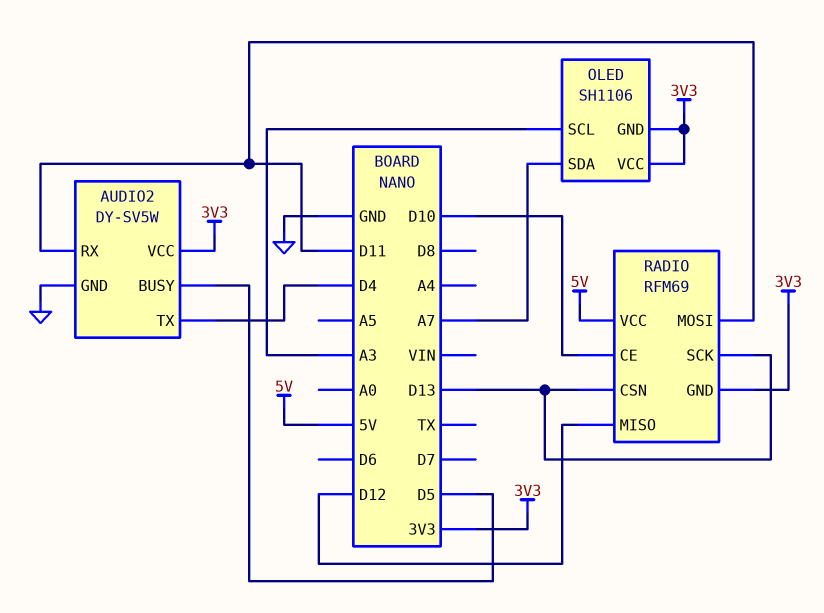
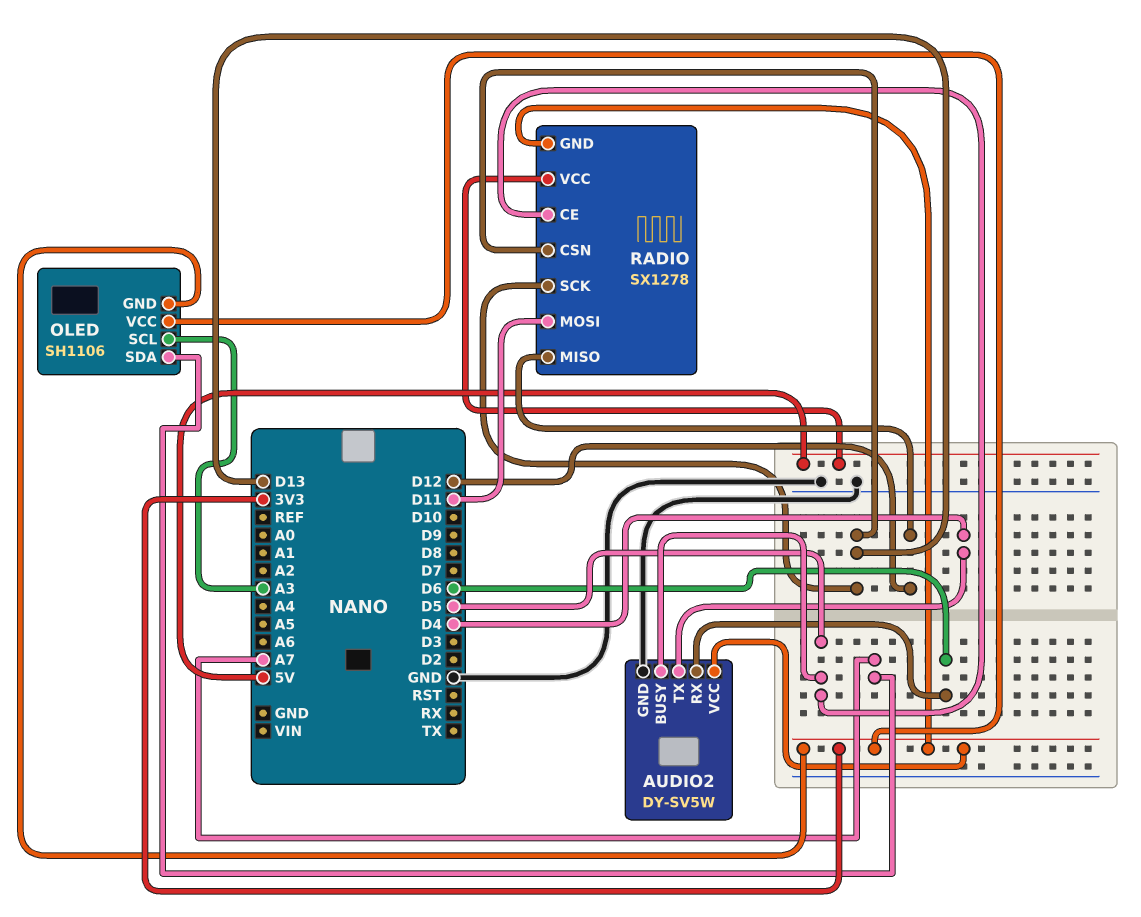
AUDIO2 pin RX: D11 -> D6
RADIO: RFM69 -> SX1278
RADIO pin CE: D10 -> D5

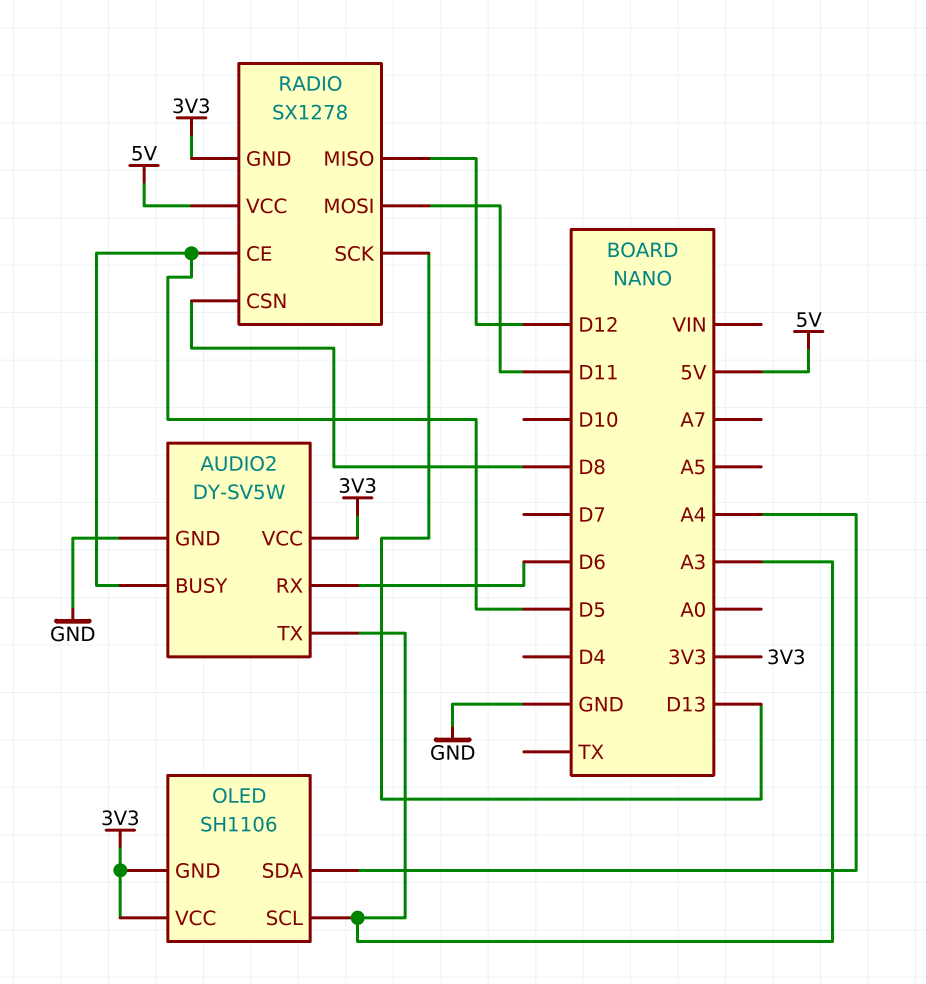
AUDIO2 pin TX: D4 -> A3
OLED pin SDA: A7 -> A4
RADIO pin CSN: D13 -> D8

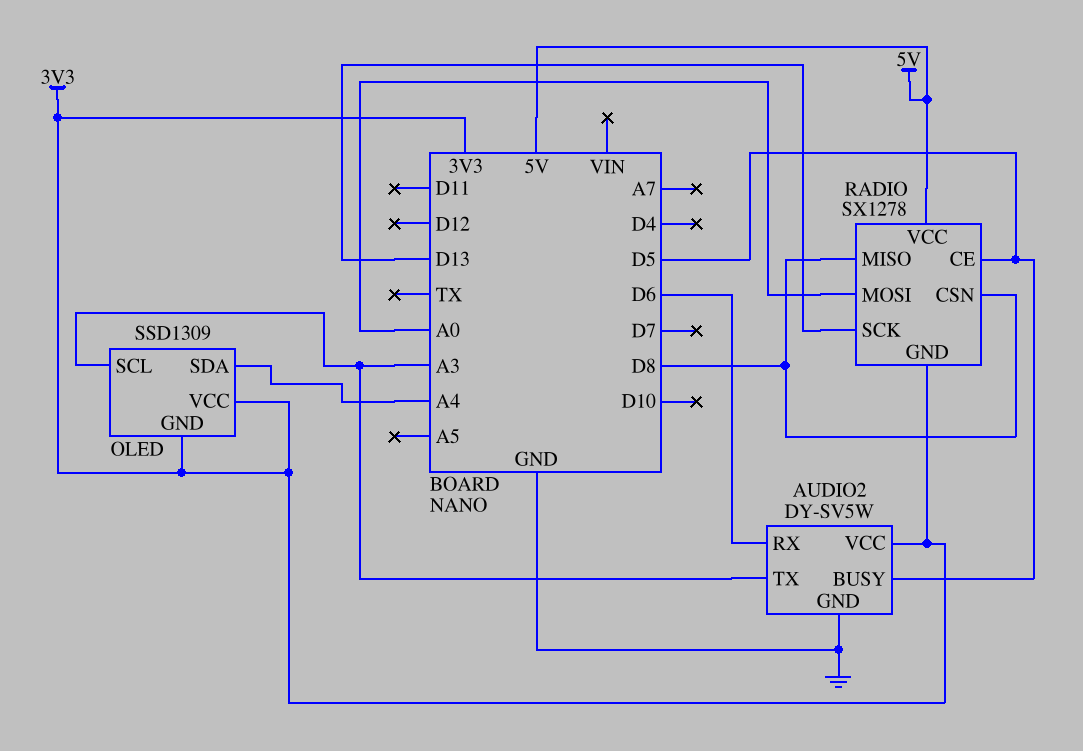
OLED: SH1106 -> SSD1309
RADIO pin MISO: D12 -> D8
RADIO pin MOSI: D11 -> A0

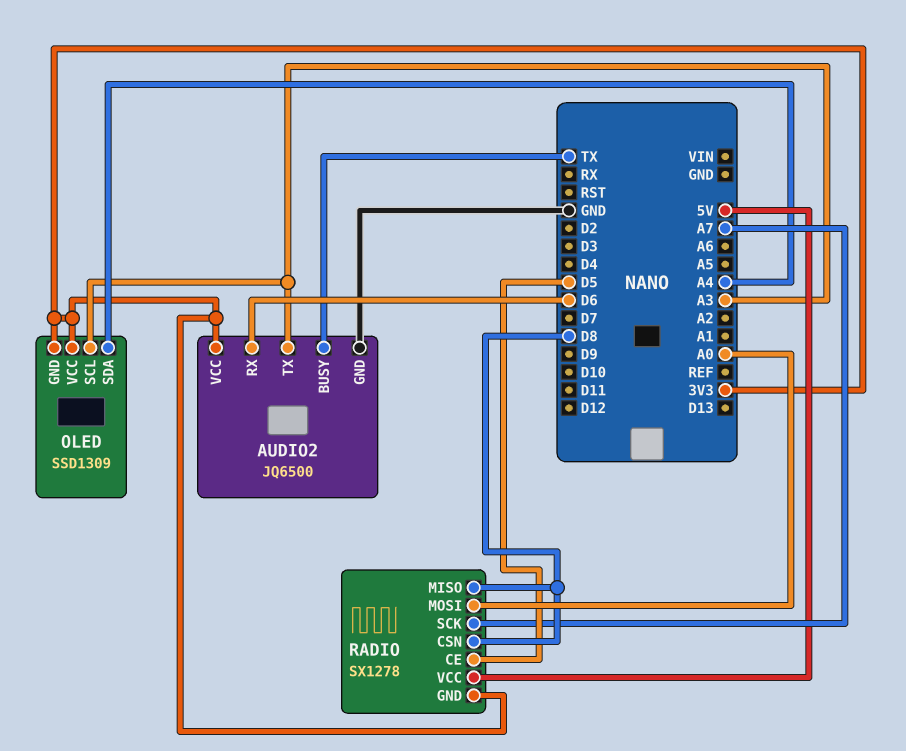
AUDIO2: DY-SV5W -> JQ6500
AUDIO2 pin BUSY: D5 -> TX
RADIO pin SCK: D13 -> A7

